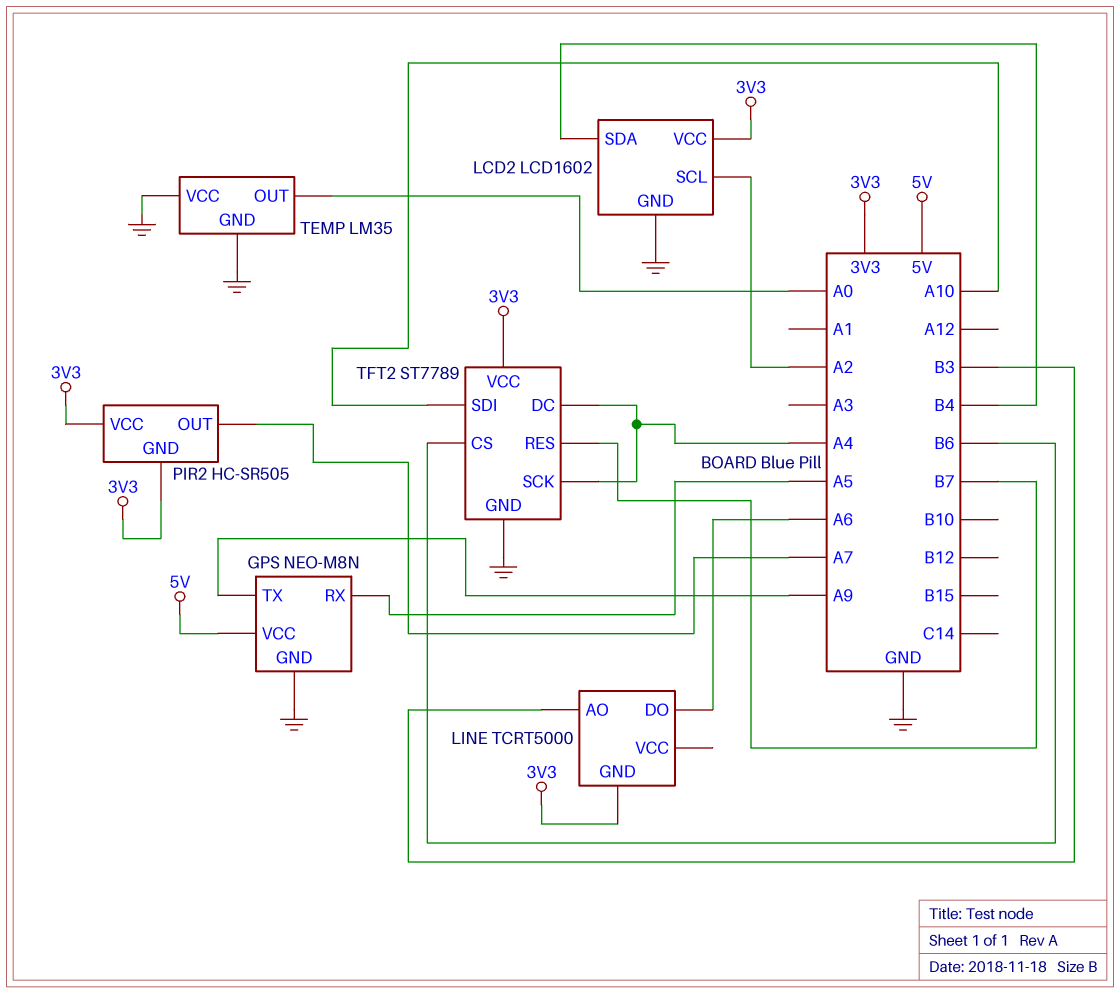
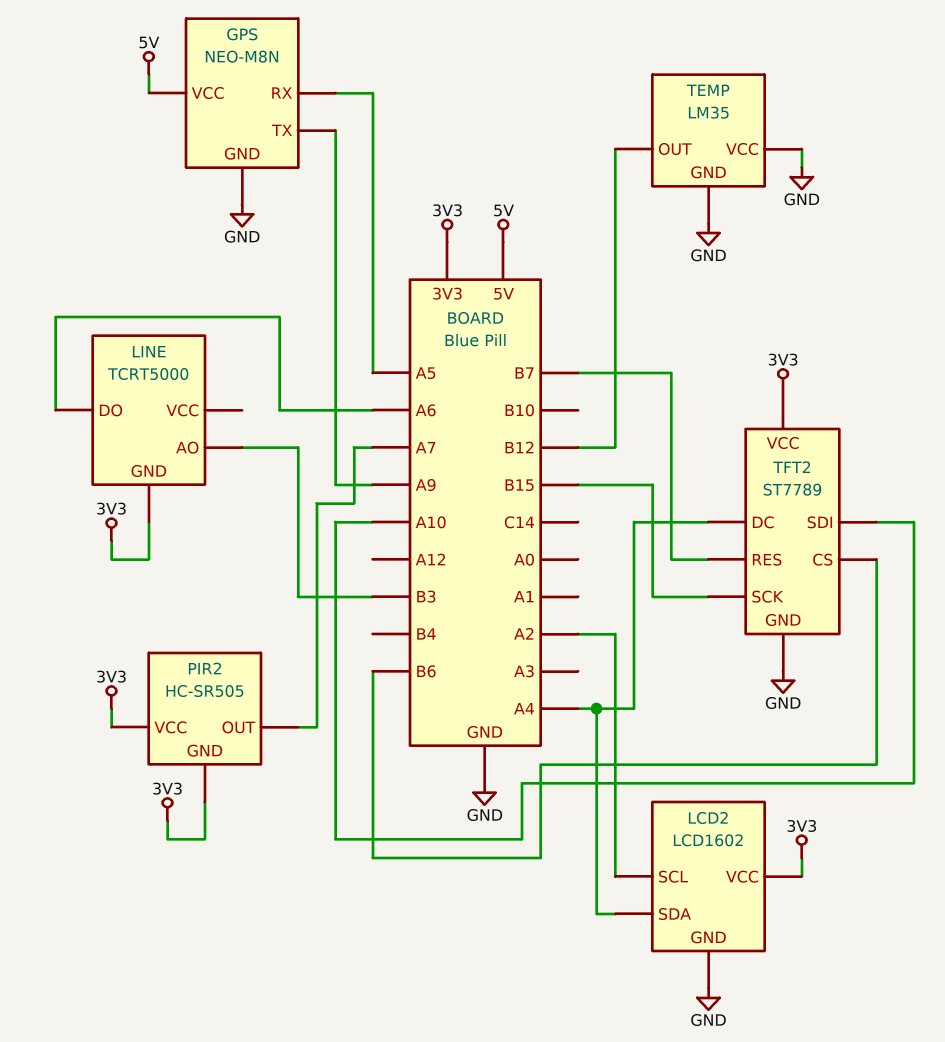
LCD2 pin SDA: B4 -> A4
TEMP pin OUT: A0 -> B12
TFT2 pin SCK: A4 -> B15

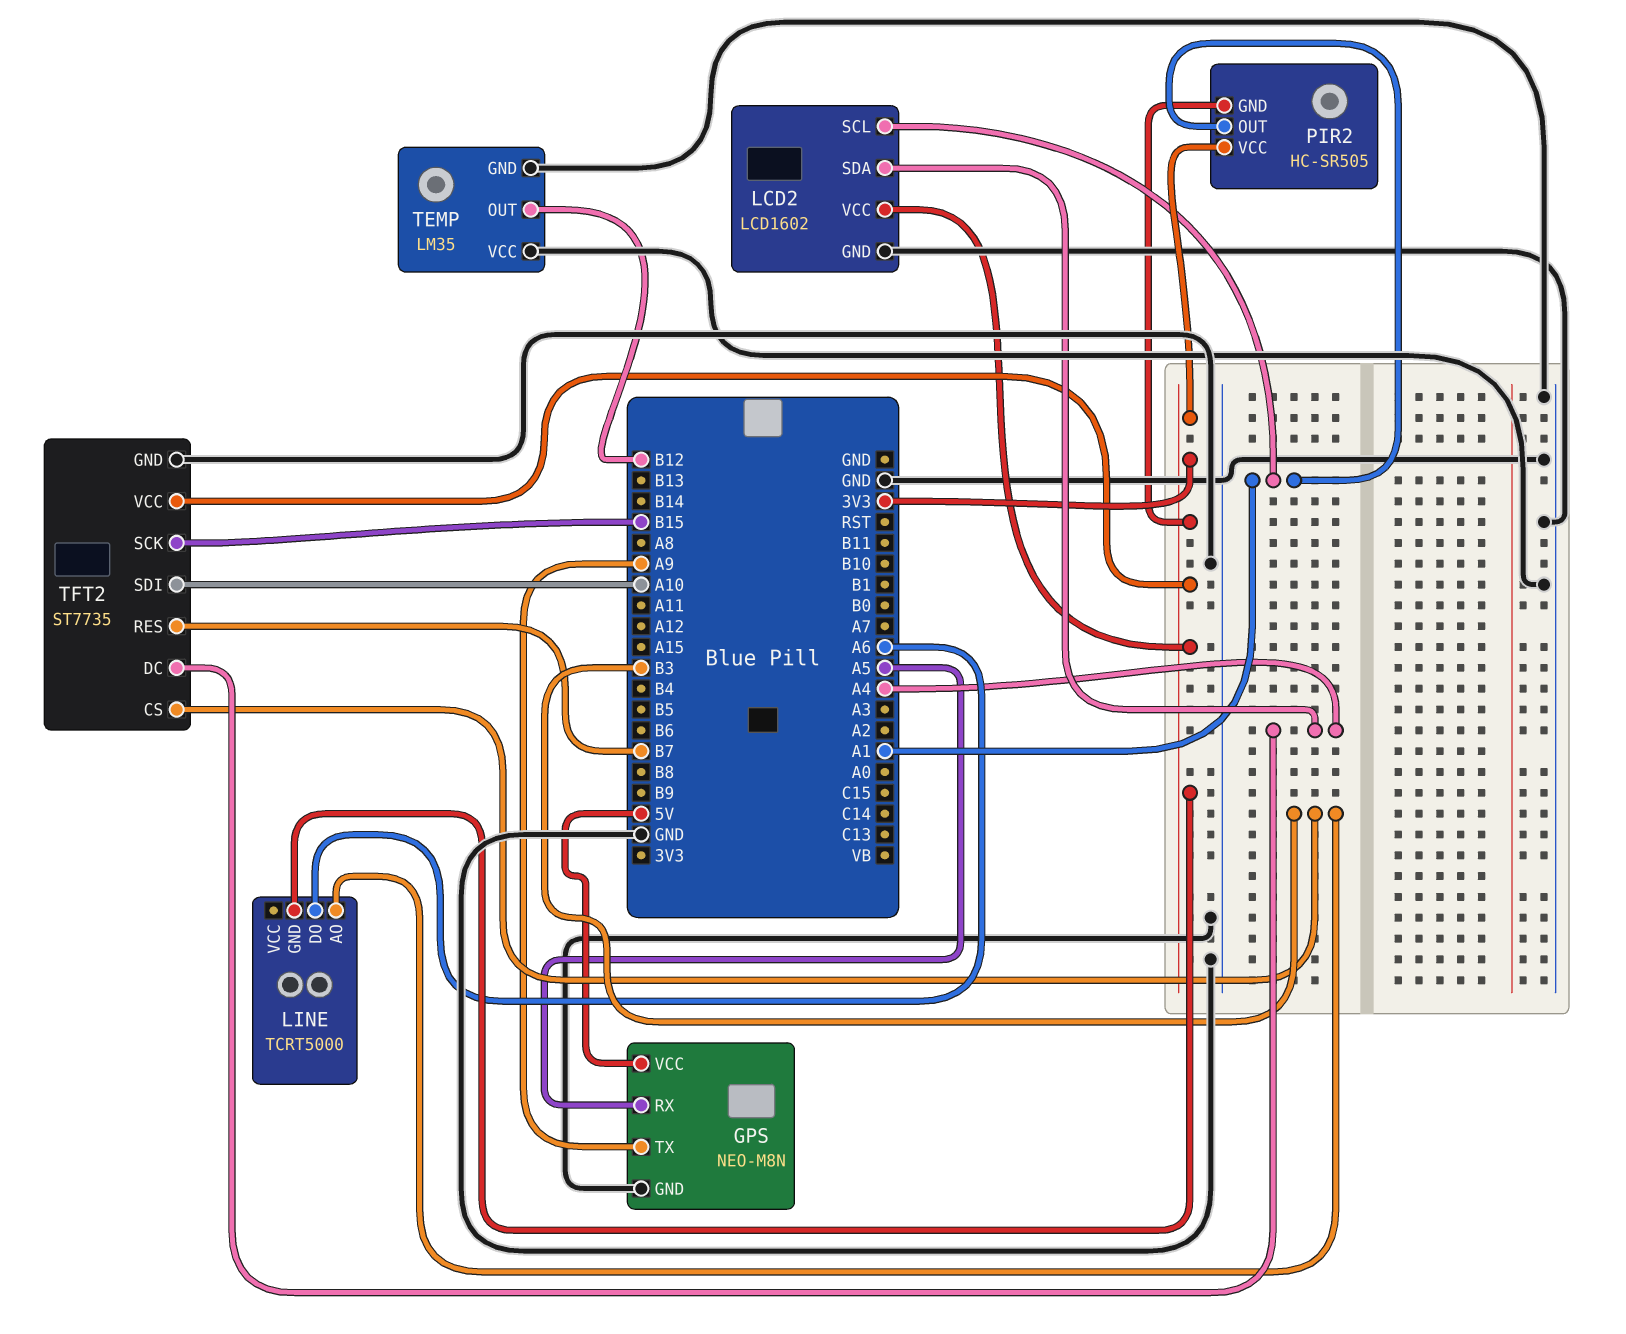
LCD2 pin SCL: A2 -> A1
PIR2 pin OUT: A7 -> A1
TFT2: ST7789 -> ST7735
TFT2 pin CS: B6 -> B3

